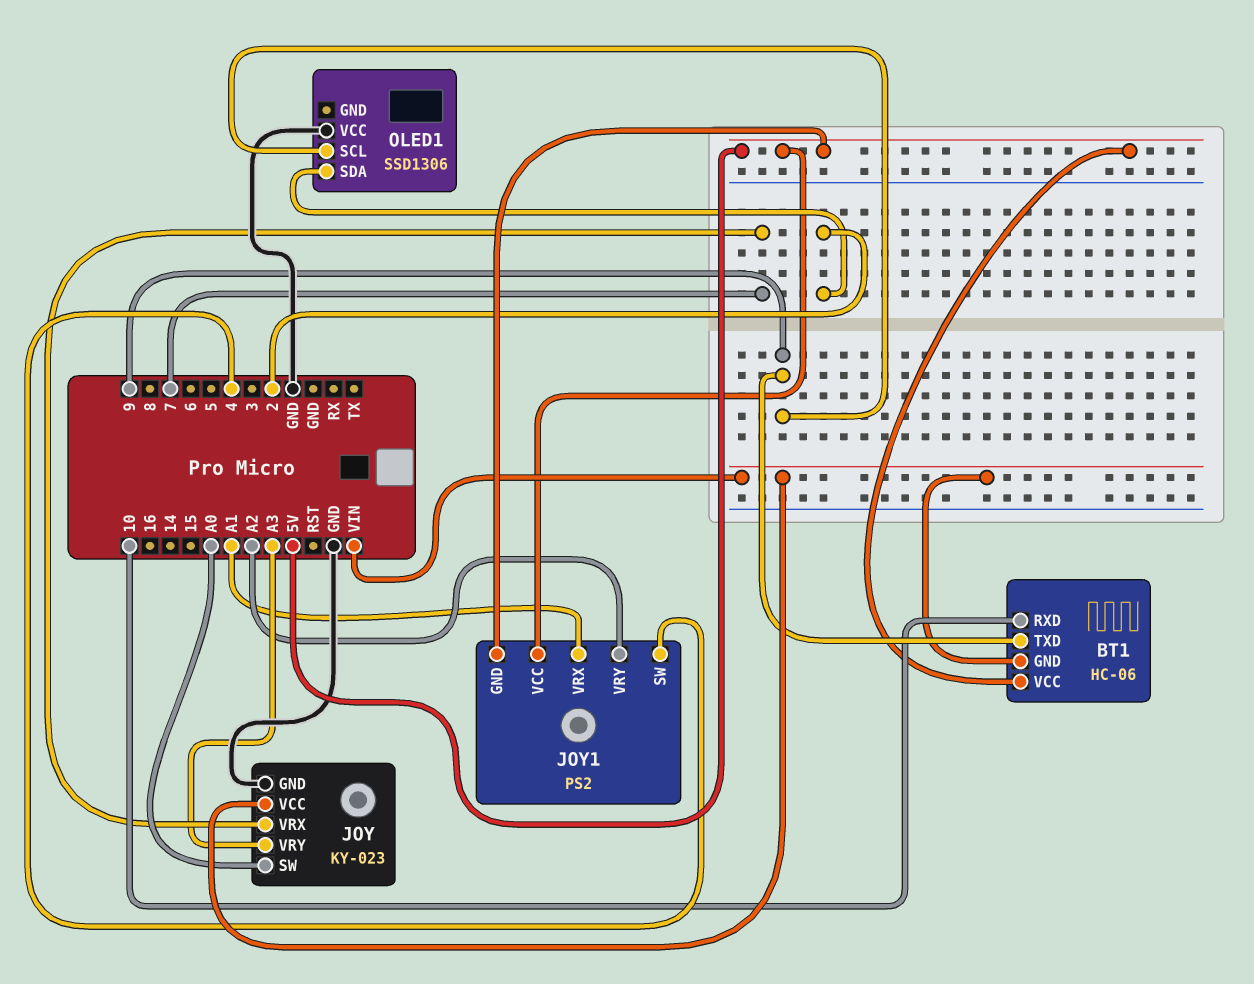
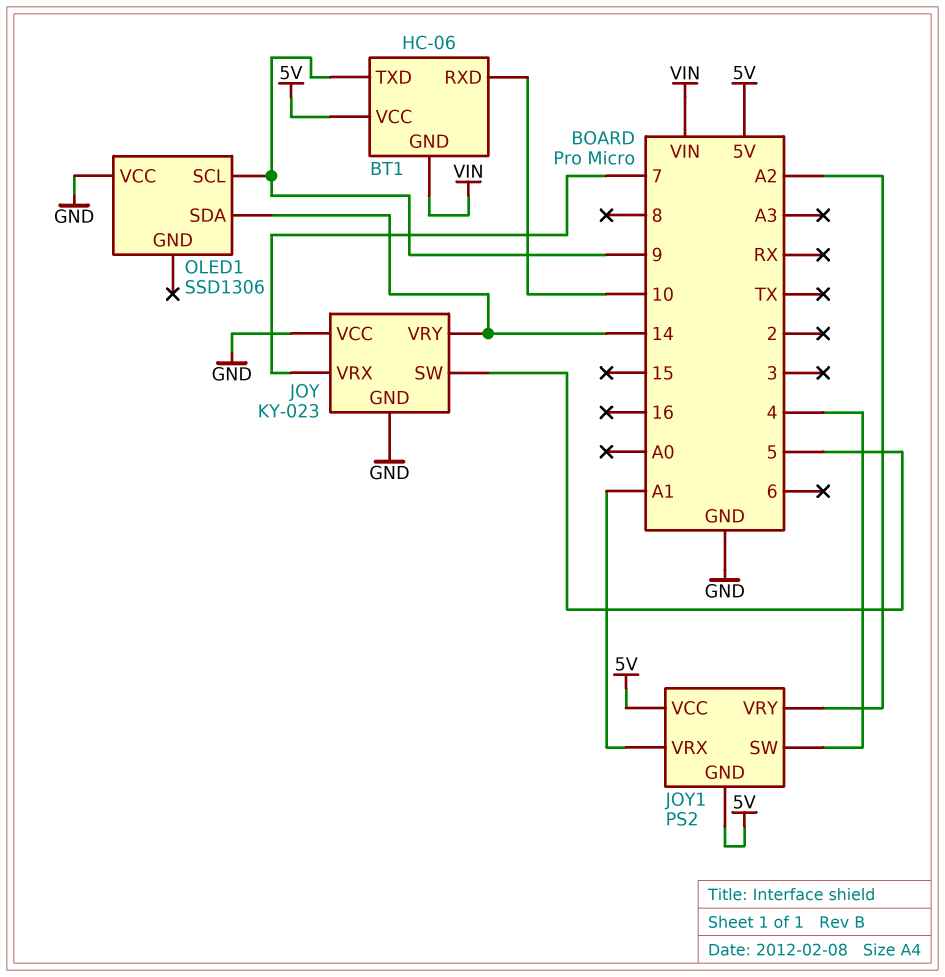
JOY pin SW: A0 -> 5
JOY pin VCC: VIN -> GND
JOY pin VRY: A3 -> 14
OLED1 pin SDA: 2 -> 14

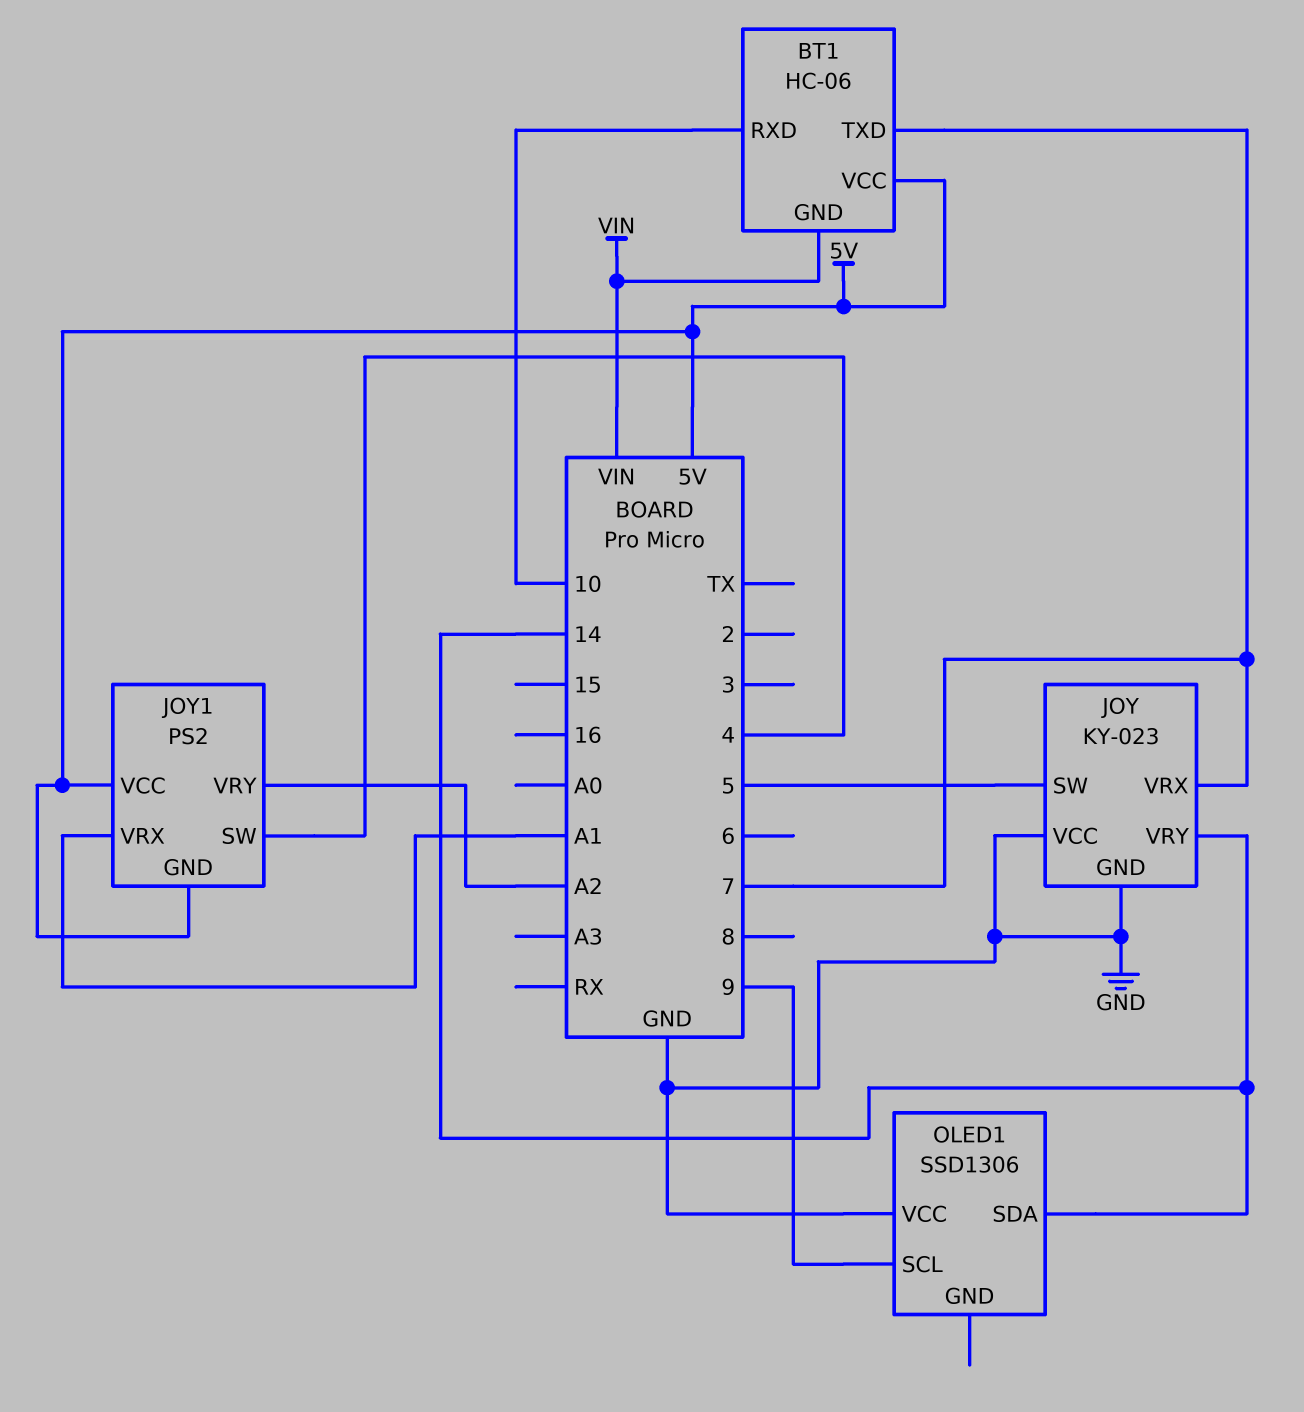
BT1 pin TXD: 9 -> 7

